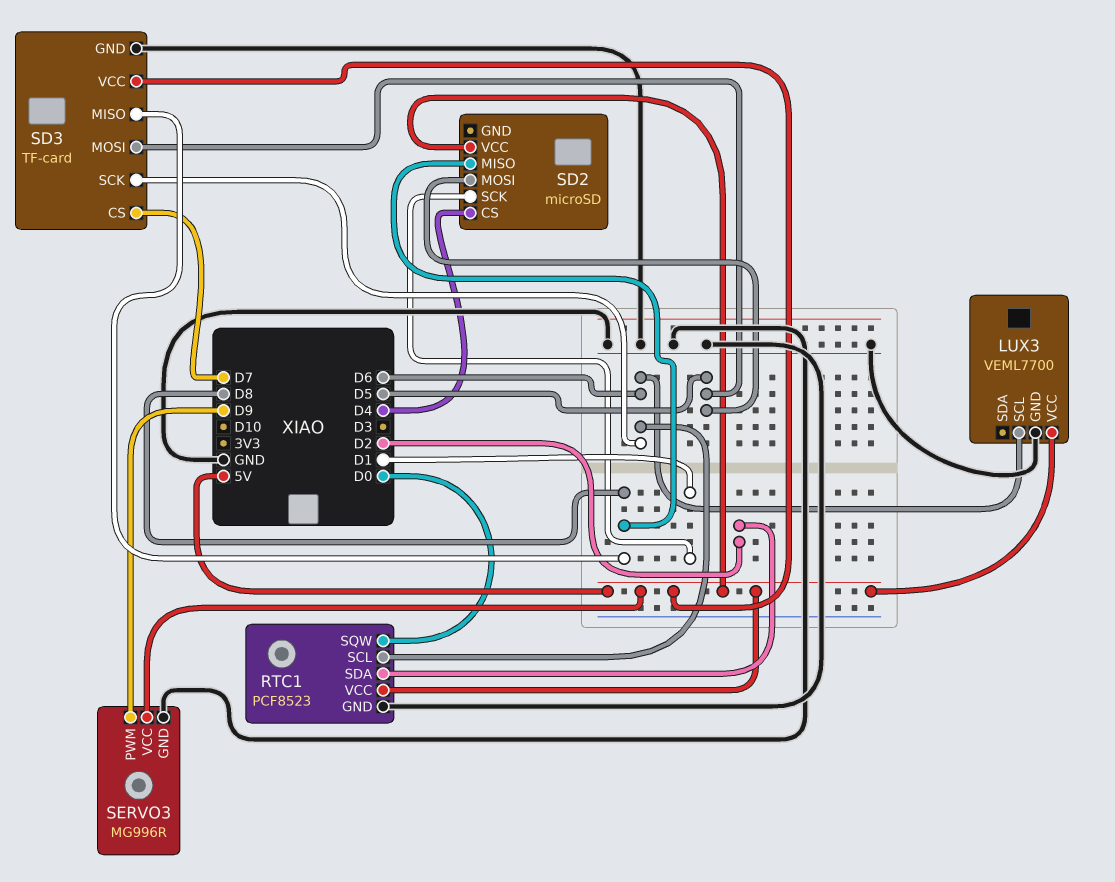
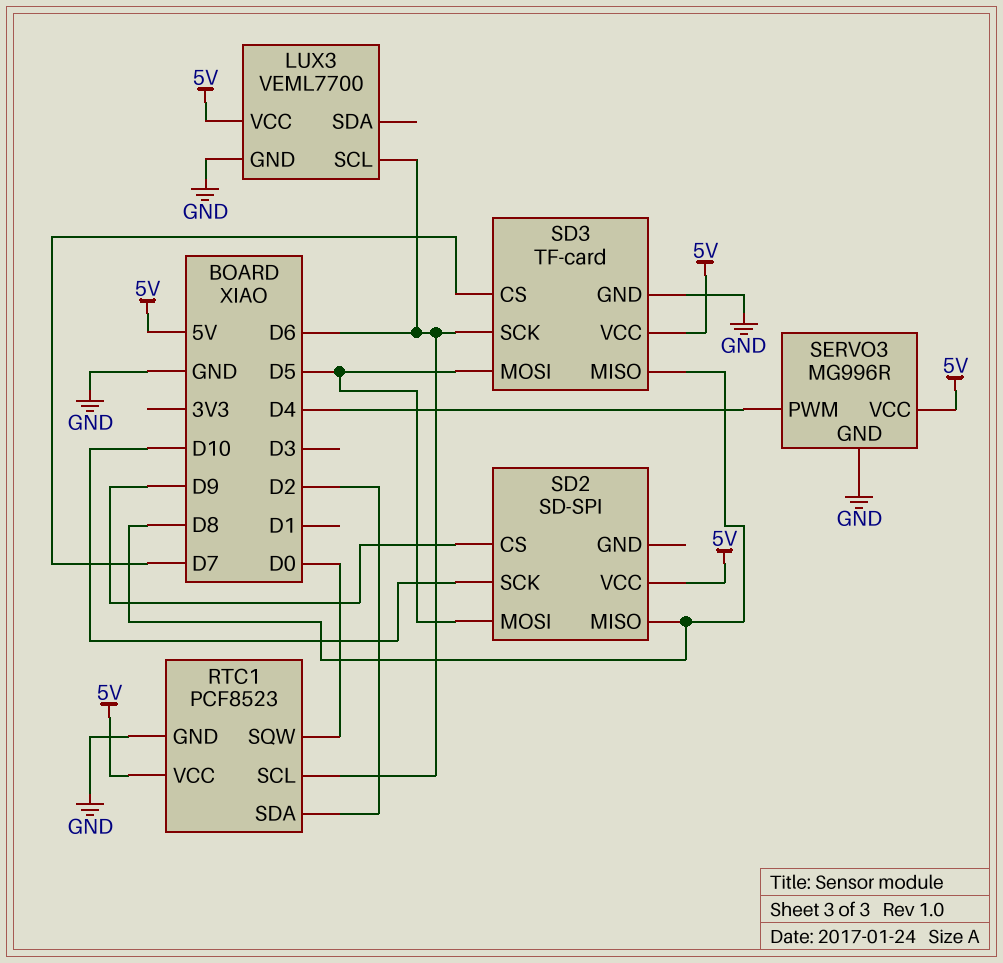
SD2: microSD -> SD-SPI
SD2 pin CS: D4 -> D9
SD2 pin SCK: D1 -> D10
SERVO3 pin PWM: D9 -> D4

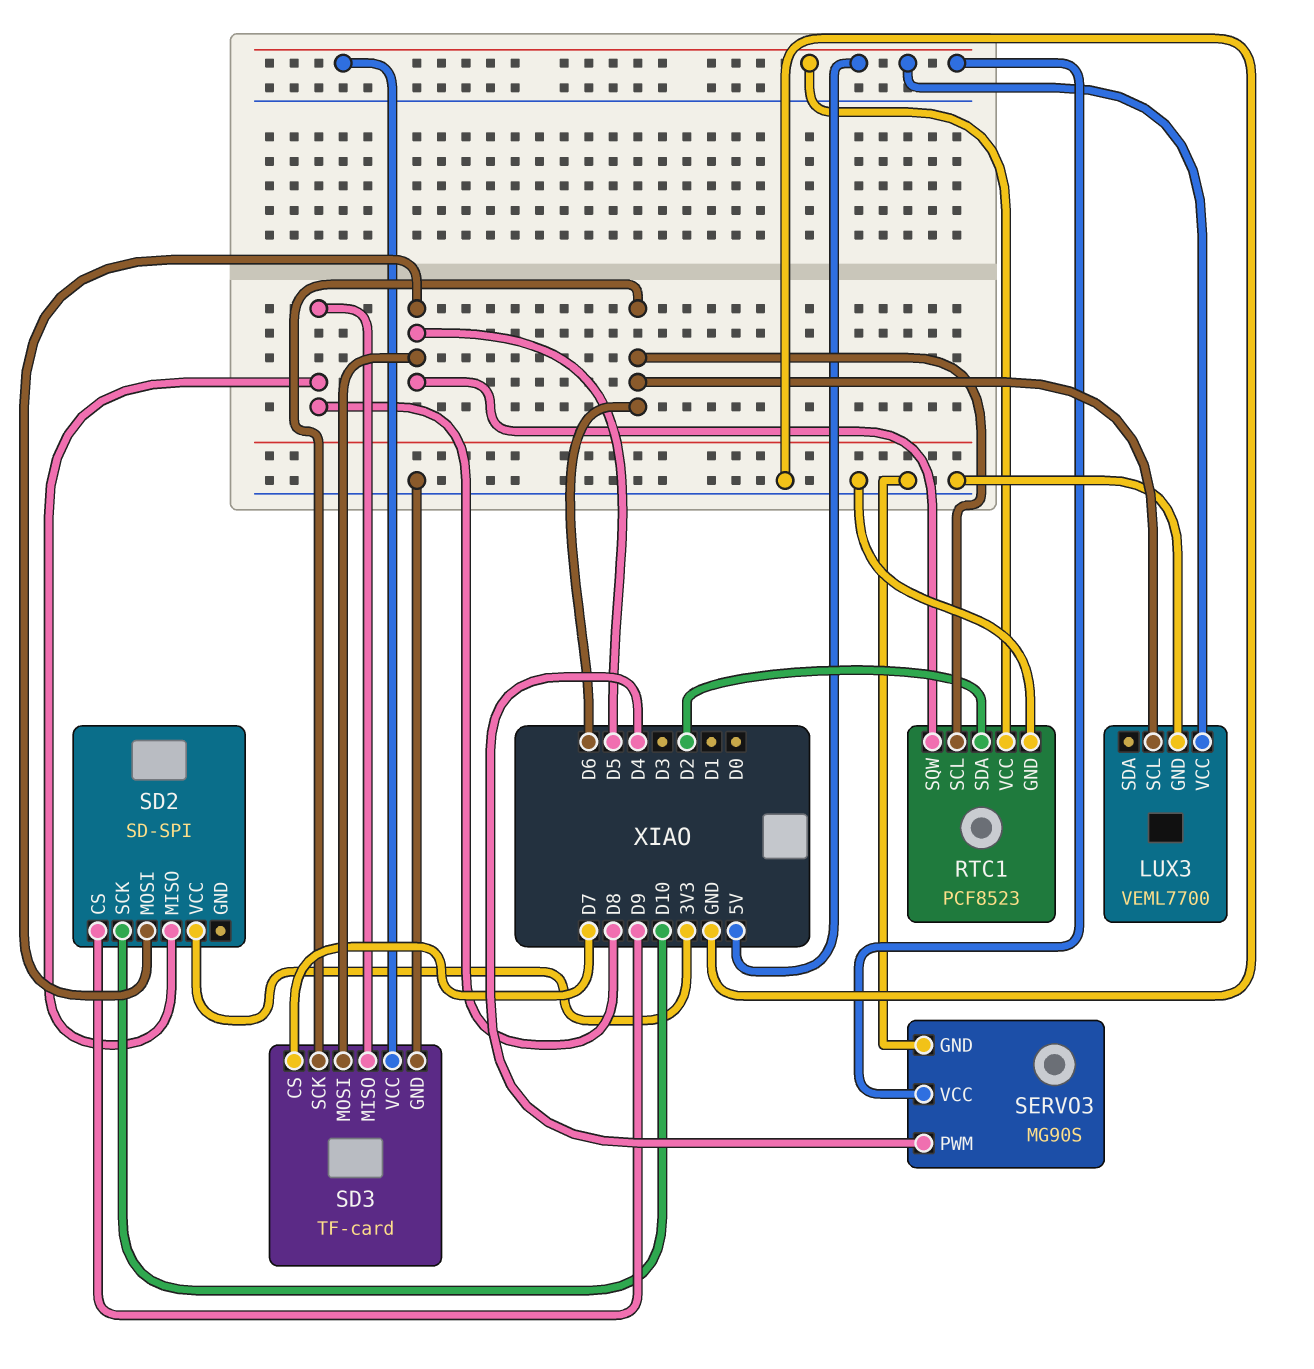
RTC1 pin SQW: D0 -> D5
SD2 pin VCC: 5V -> 3V3
SERVO3: MG996R -> MG90S

